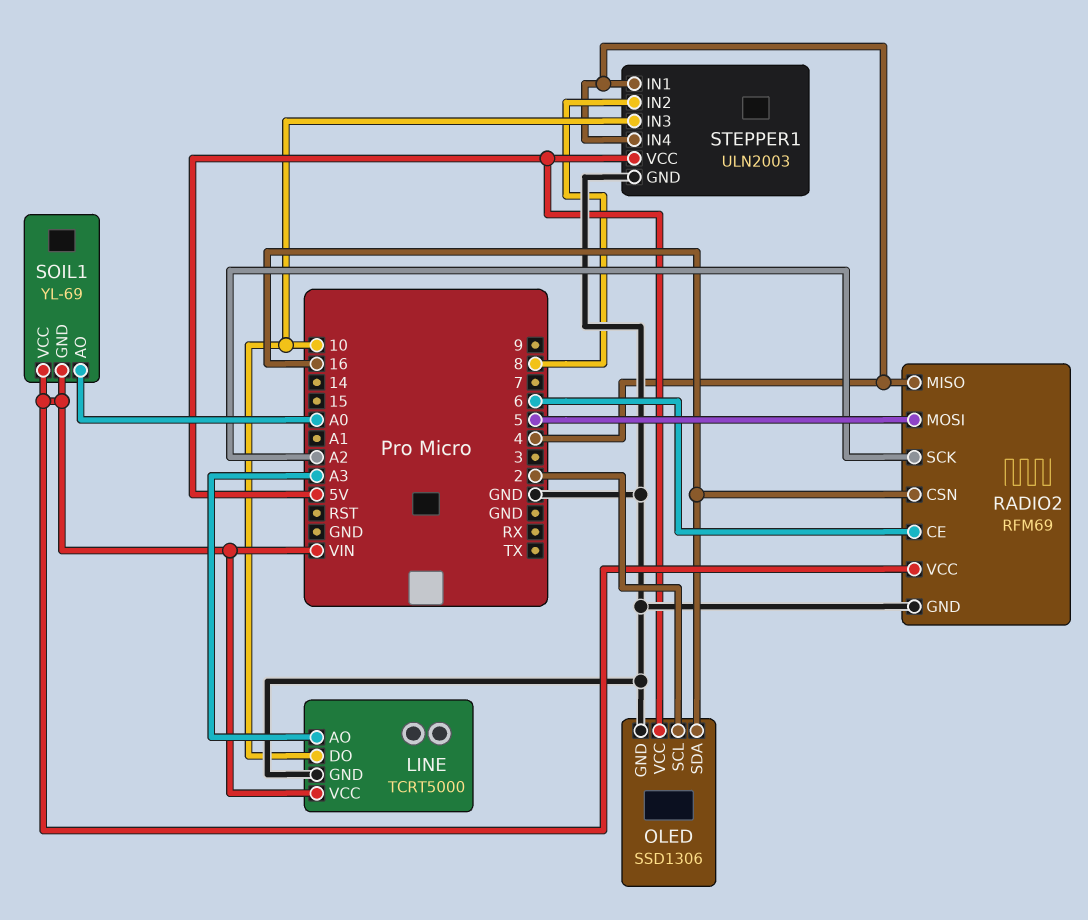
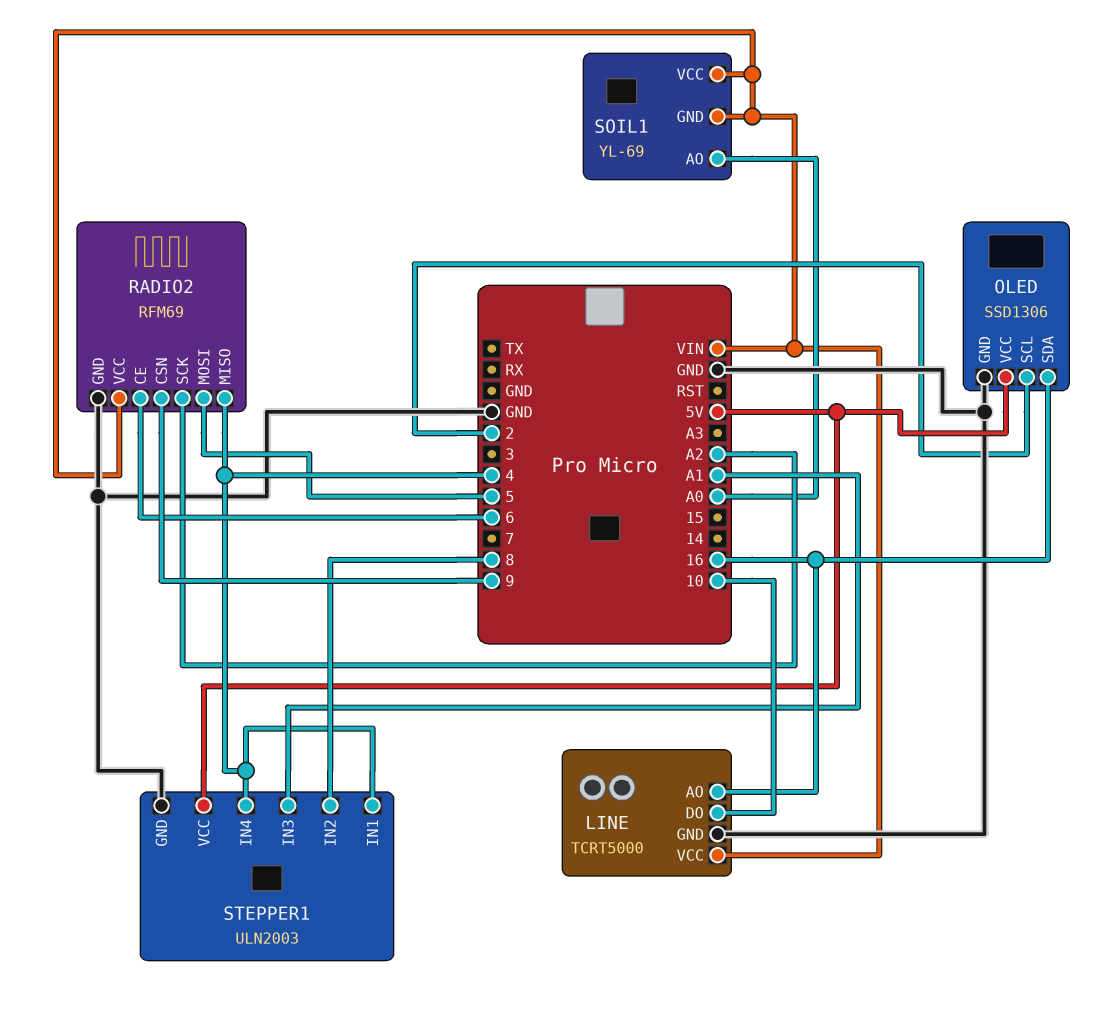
LINE pin AO: A3 -> 16
RADIO2 pin CSN: 16 -> 9
STEPPER1 pin IN3: 10 -> A1

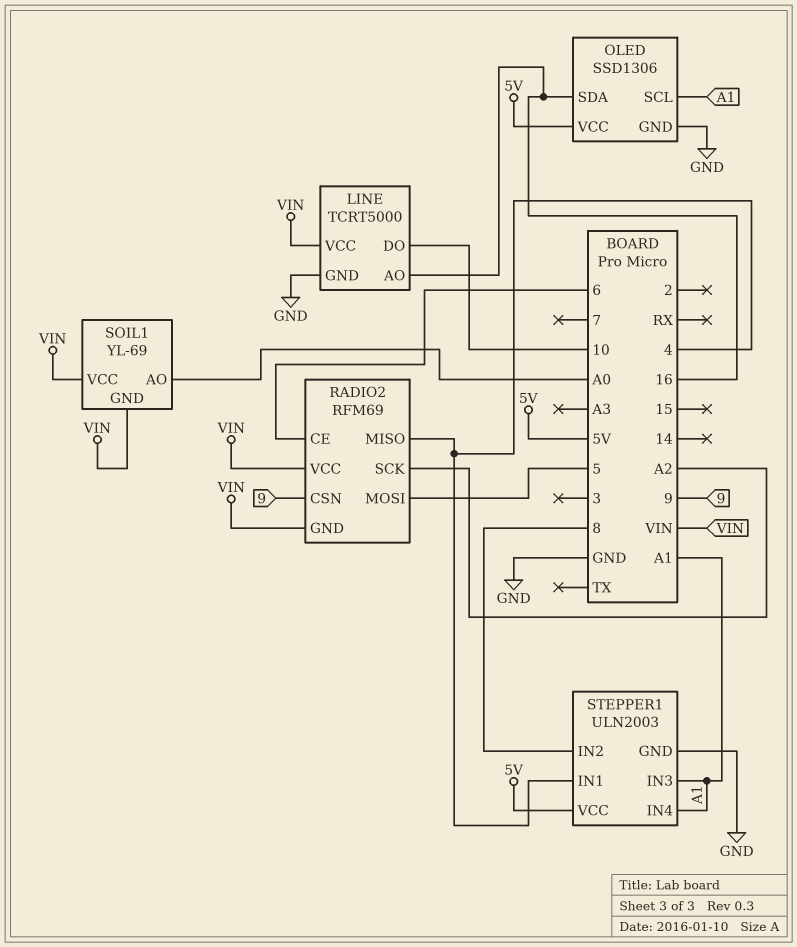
OLED pin SCL: 2 -> A1
RADIO2 pin GND: GND -> VIN
STEPPER1 pin IN4: 4 -> A1

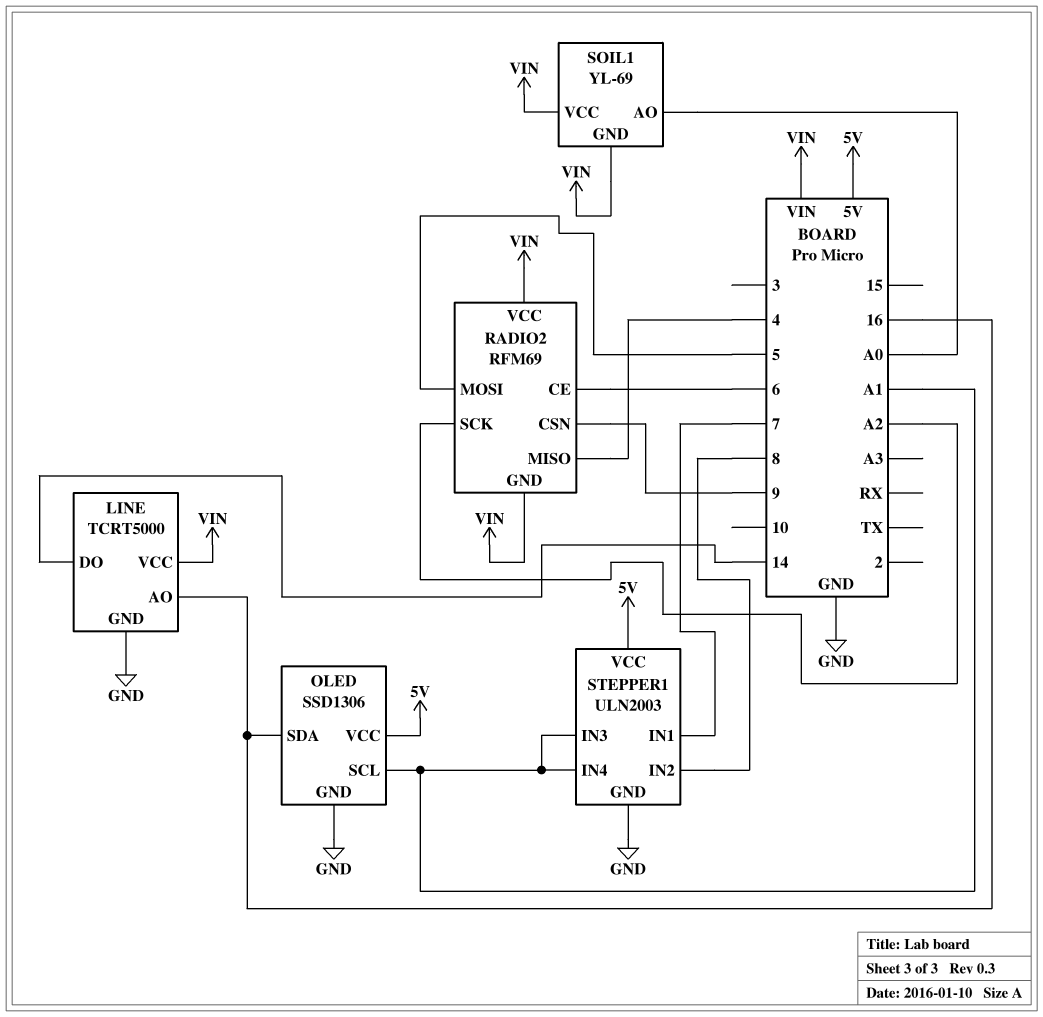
LINE pin DO: 10 -> 14
STEPPER1 pin IN1: 4 -> 7

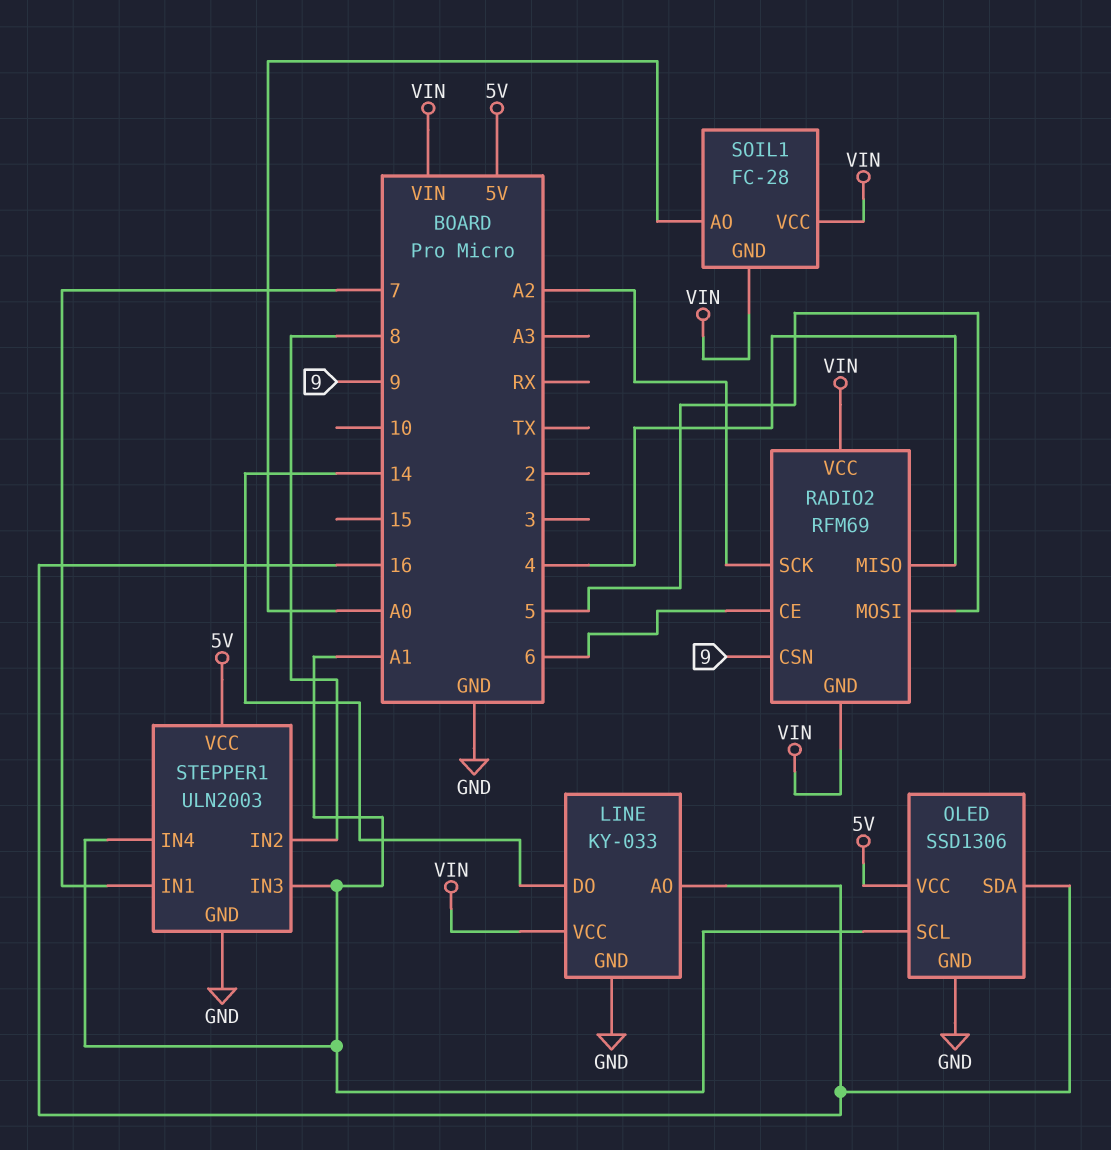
LINE: TCRT5000 -> KY-033
SOIL1: YL-69 -> FC-28

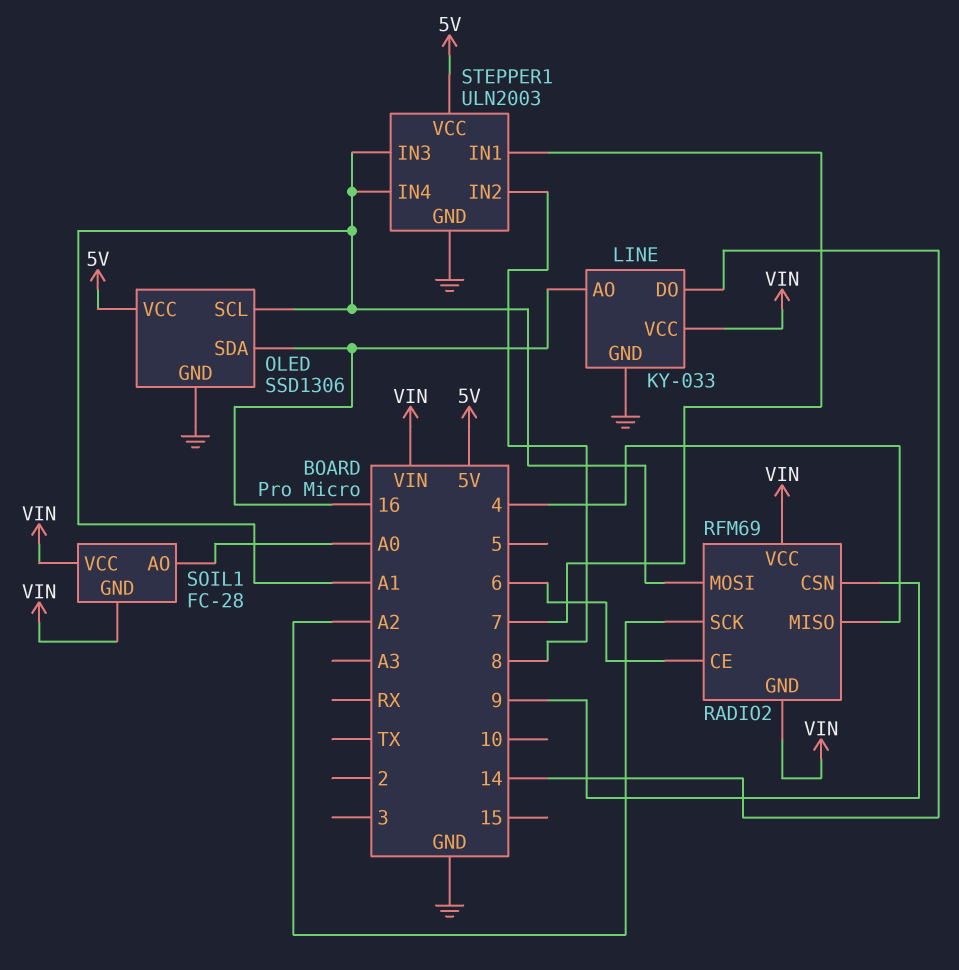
RADIO2 pin MOSI: 5 -> A1

